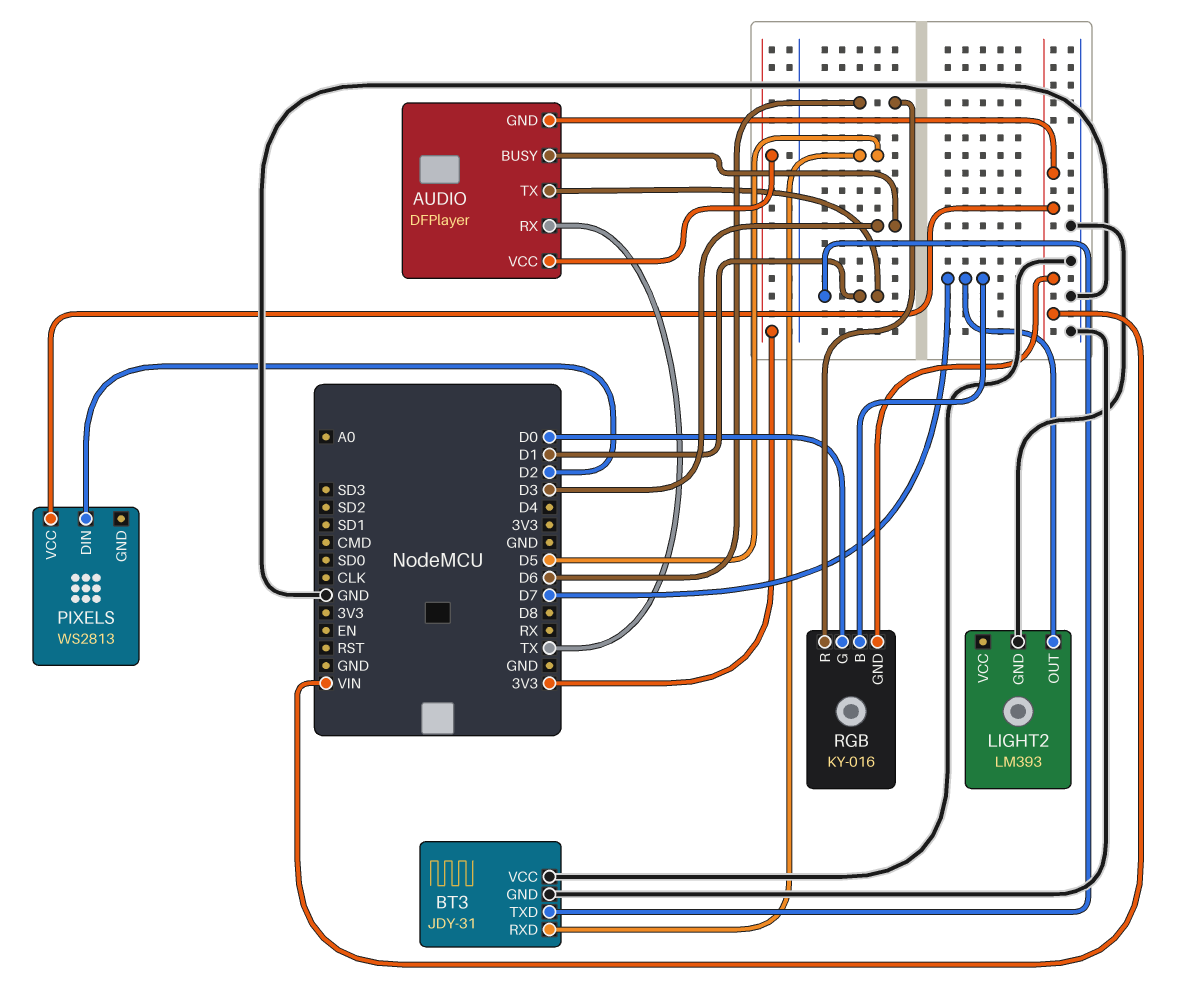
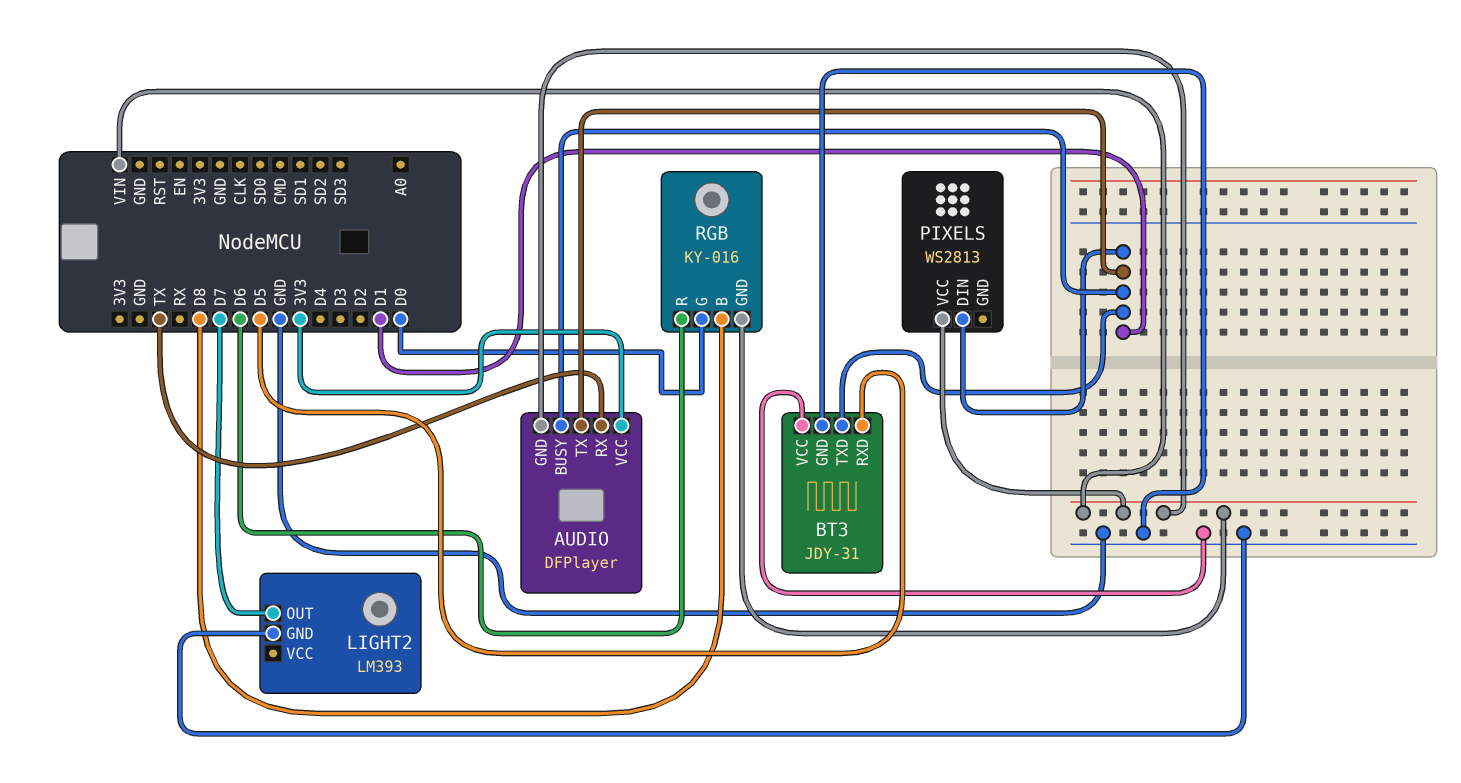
AUDIO pin BUSY: D3 -> D1
PIXELS pin DIN: D2 -> D1
RGB pin B: D7 -> D8

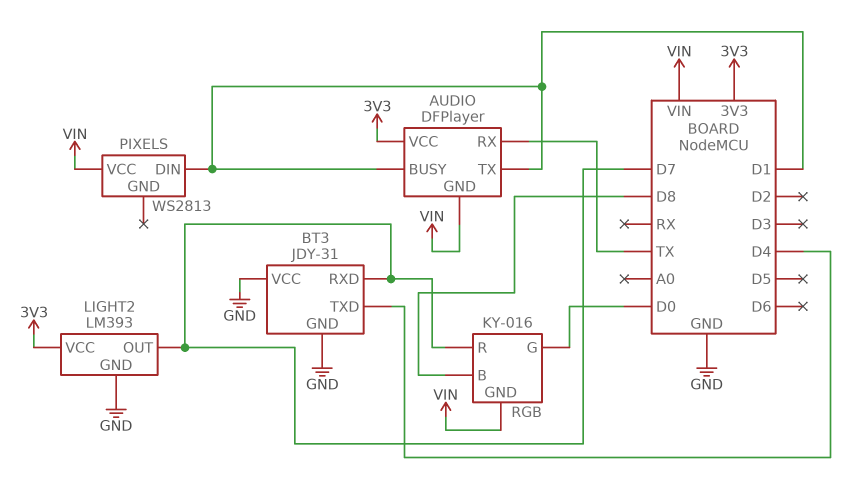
BT3 pin RXD: D5 -> D7
BT3 pin TXD: D1 -> D4
LIGHT2 pin VCC: none -> 3V3
RGB pin R: D6 -> D7

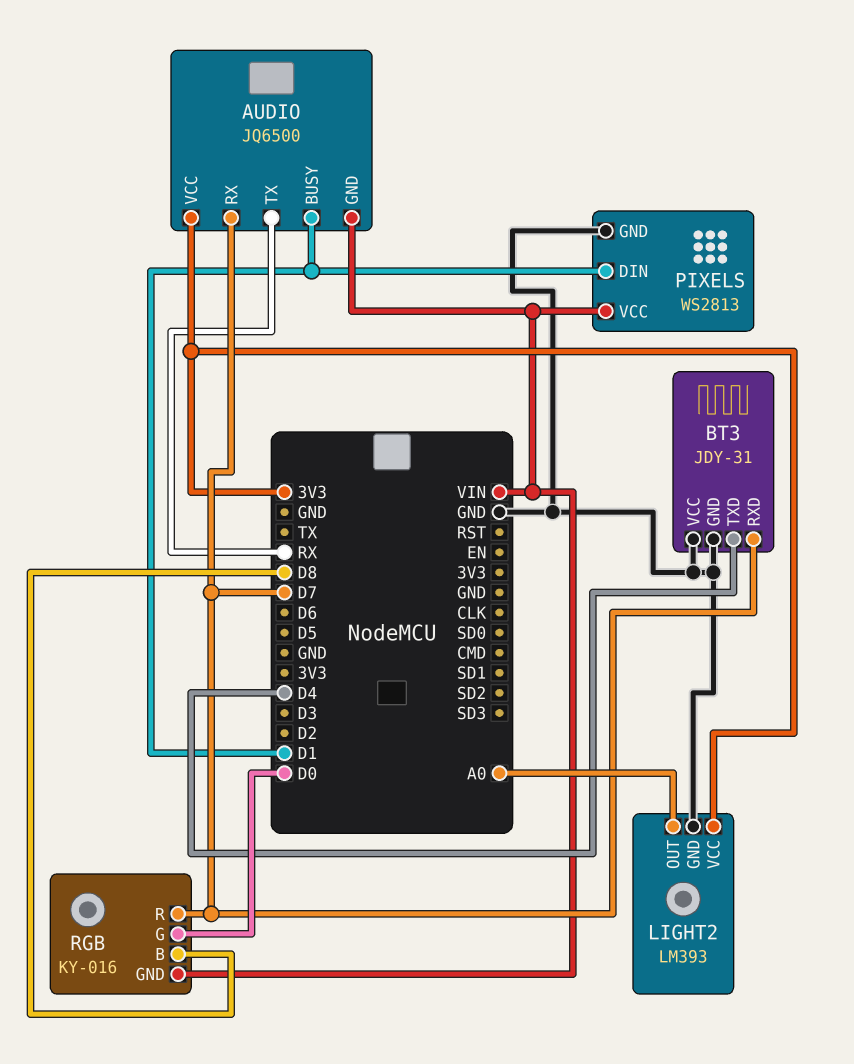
AUDIO: DFPlayer -> JQ6500
AUDIO pin RX: TX -> D7
AUDIO pin TX: D1 -> RX
LIGHT2 pin OUT: D7 -> A0
PIXELS pin GND: none -> GND

